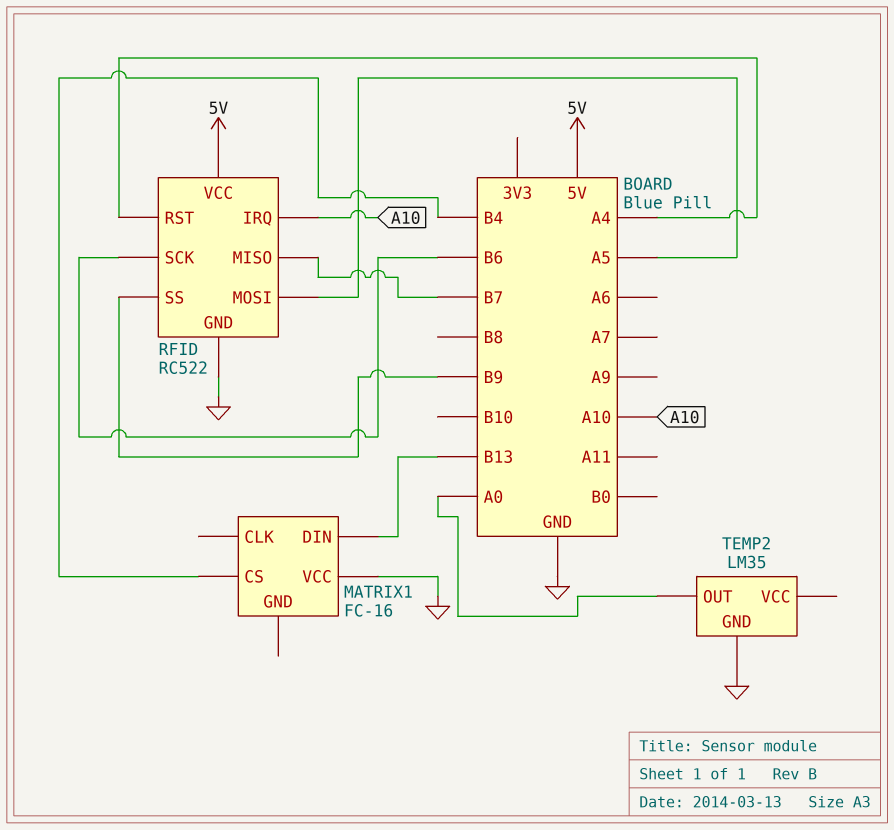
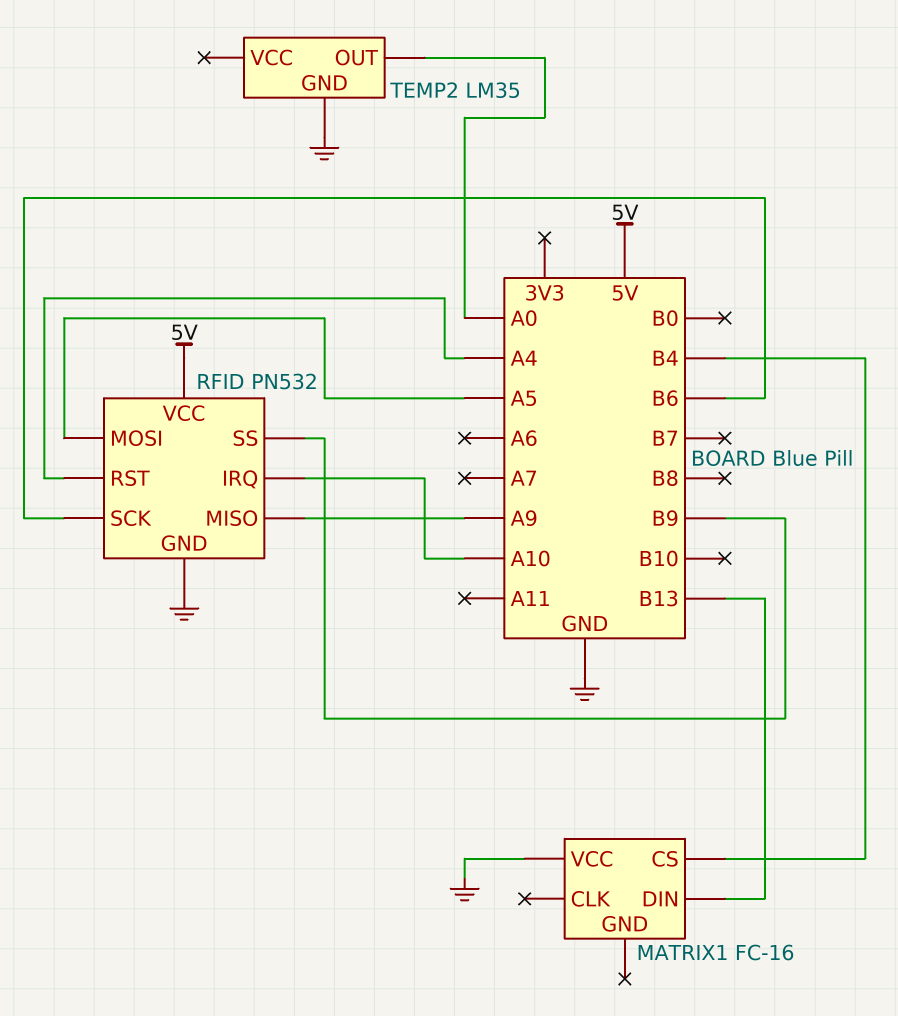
RFID: RC522 -> PN532
RFID pin MISO: B7 -> A9

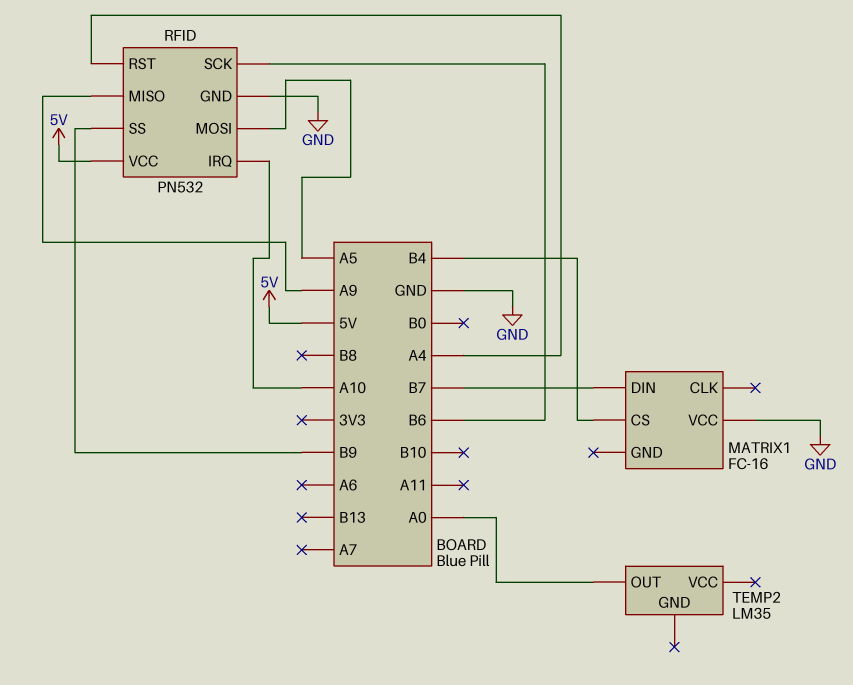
MATRIX1 pin DIN: B13 -> B7
TEMP2 pin GND: GND -> none

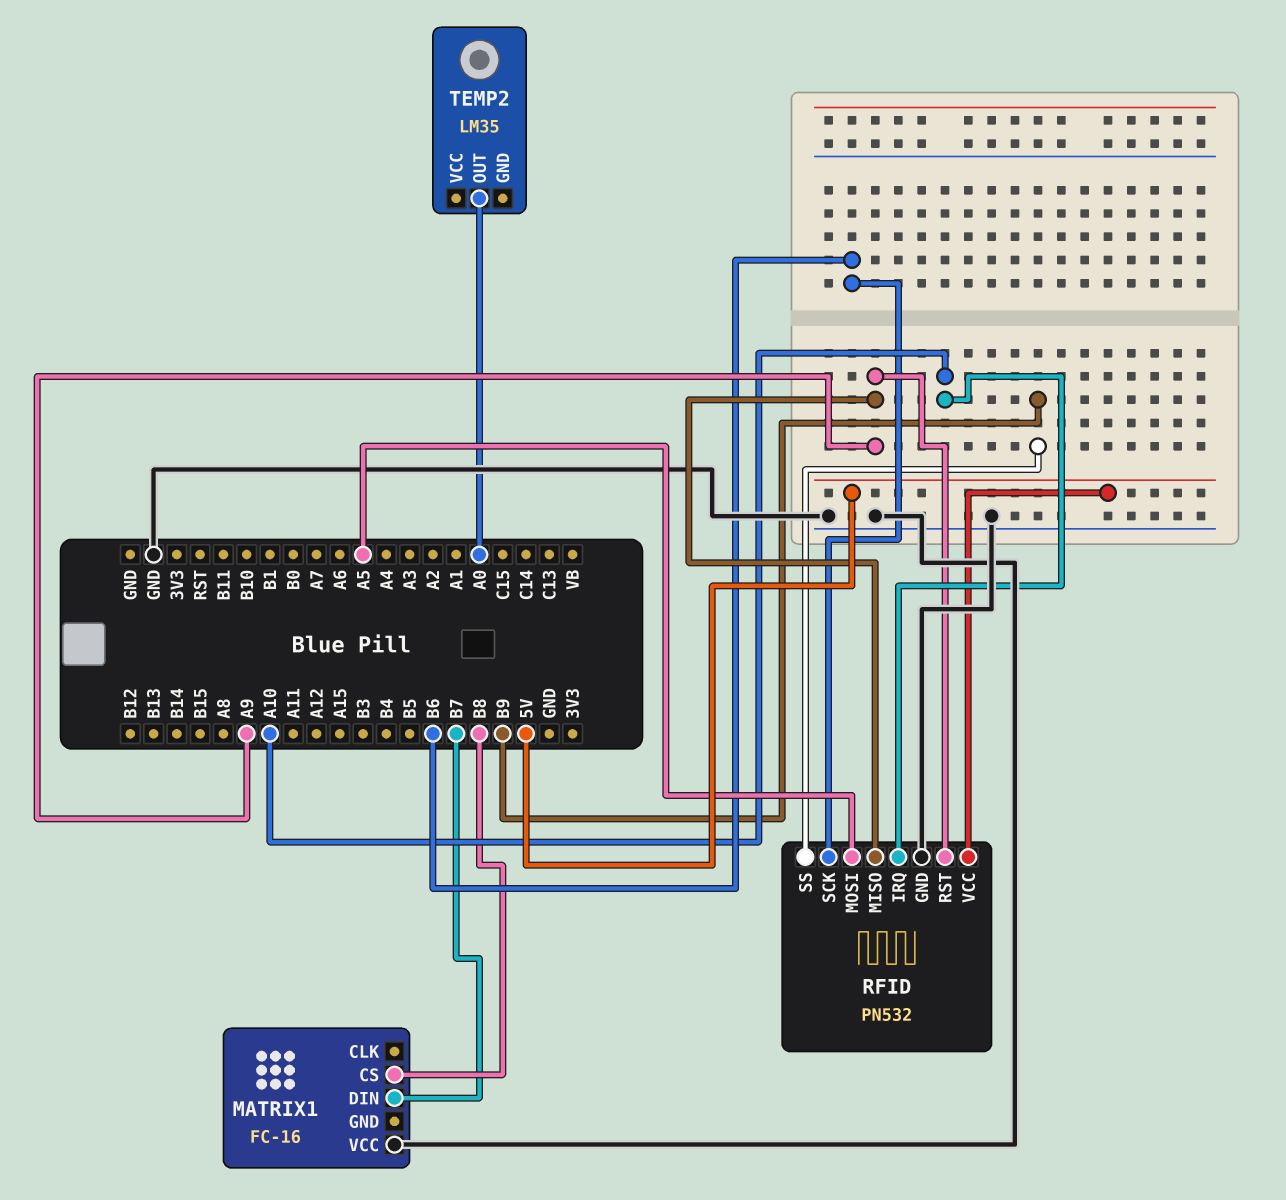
MATRIX1 pin CS: B4 -> B8
RFID pin RST: A4 -> A9

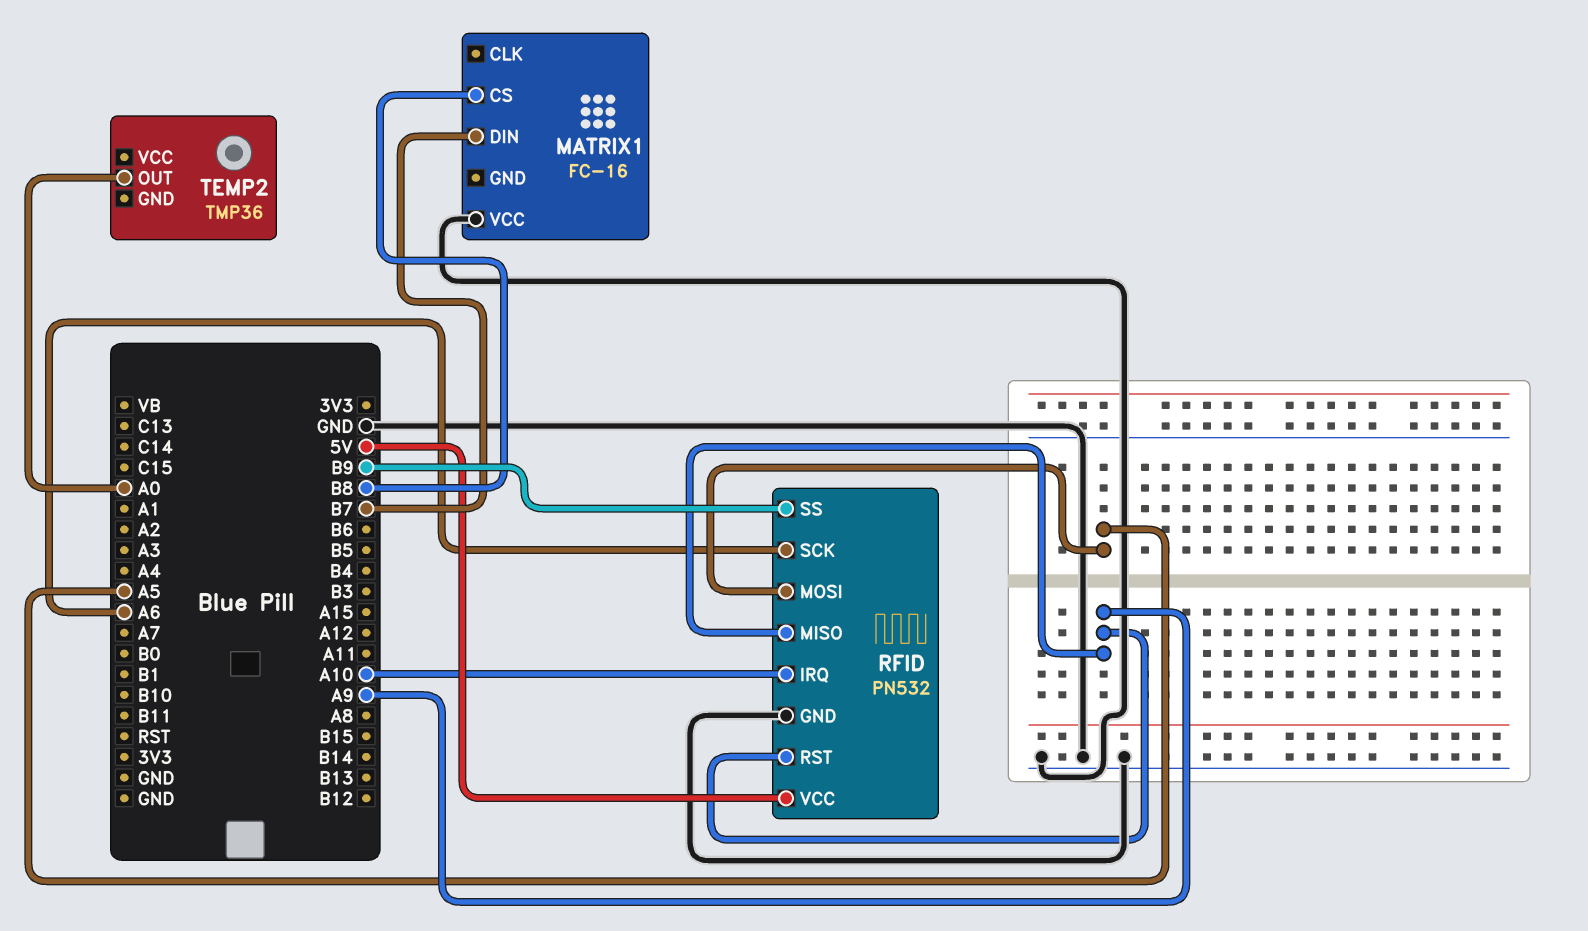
RFID pin SCK: B6 -> A6
TEMP2: LM35 -> TMP36

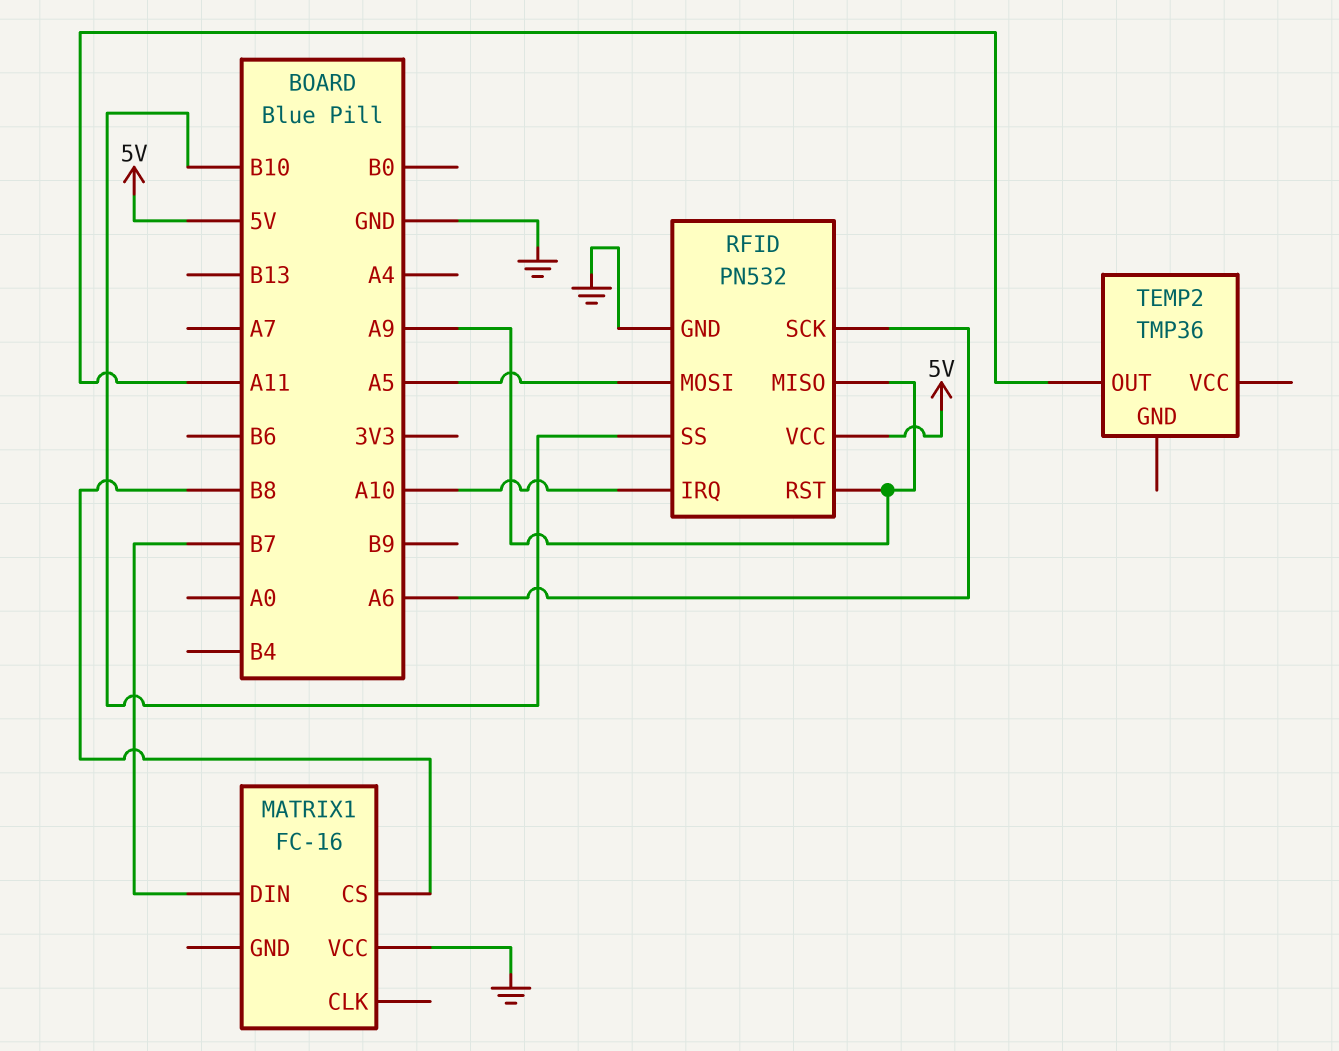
RFID pin SS: B9 -> B10
TEMP2 pin OUT: A0 -> A11

